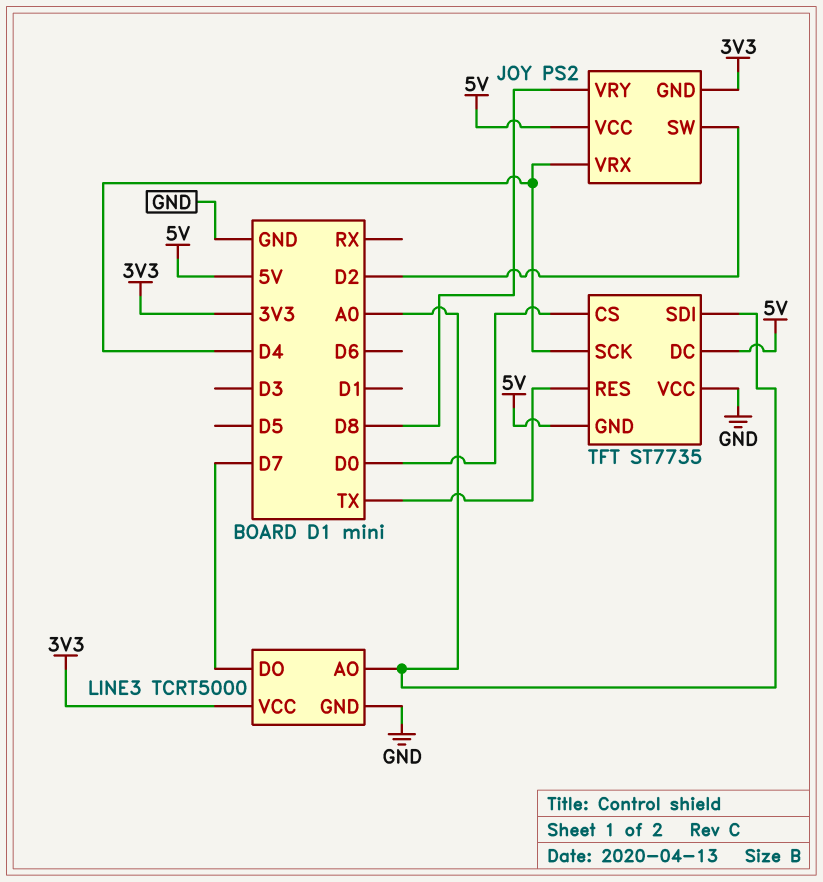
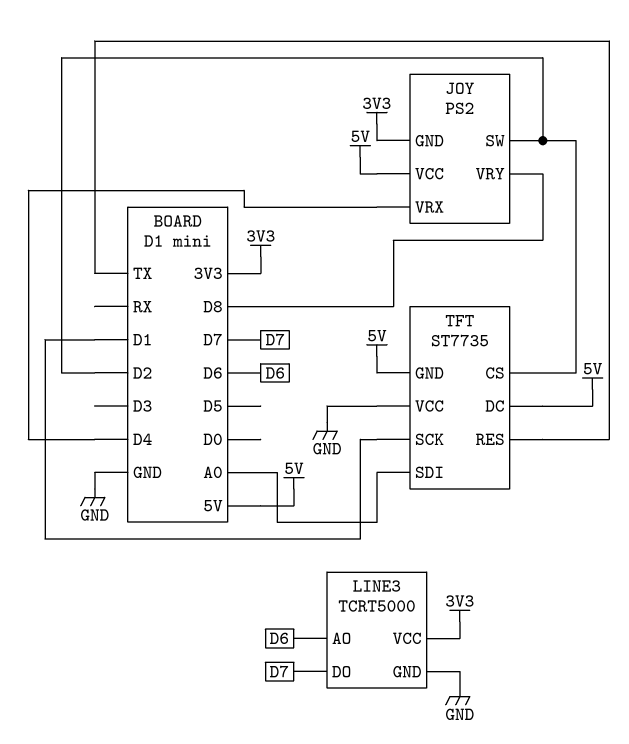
LINE3 pin AO: A0 -> D6
TFT pin CS: D0 -> D2
TFT pin SCK: D4 -> D1

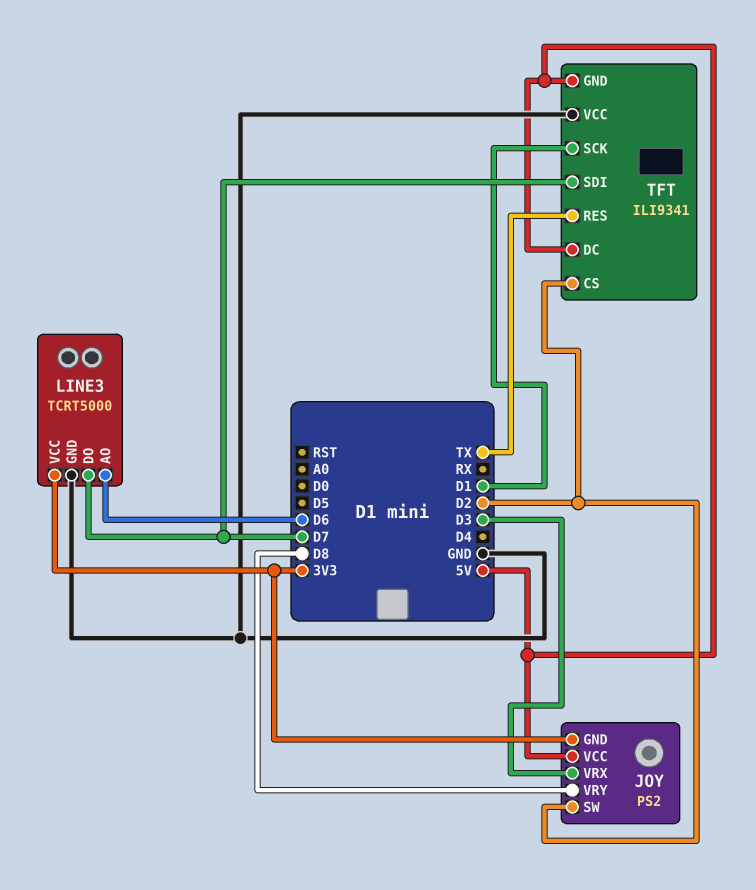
JOY pin VRX: D4 -> D3
TFT: ST7735 -> ILI9341
TFT pin SDI: A0 -> D7

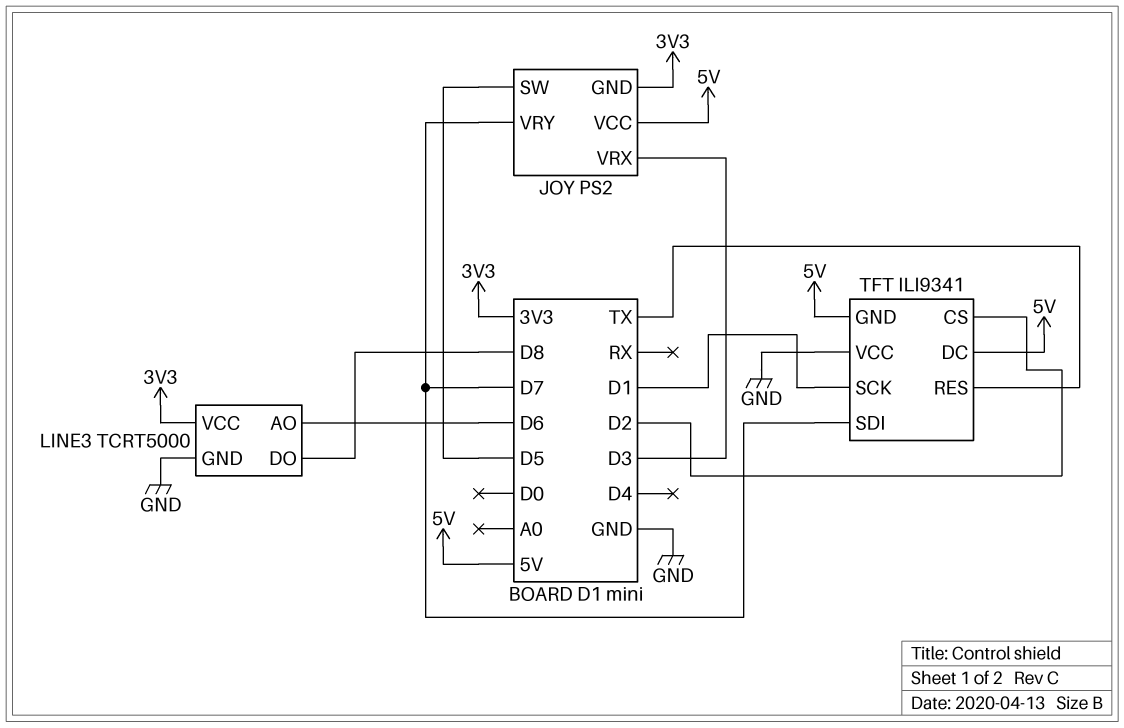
JOY pin SW: D2 -> D5
JOY pin VRY: D8 -> D7
LINE3 pin DO: D7 -> D8

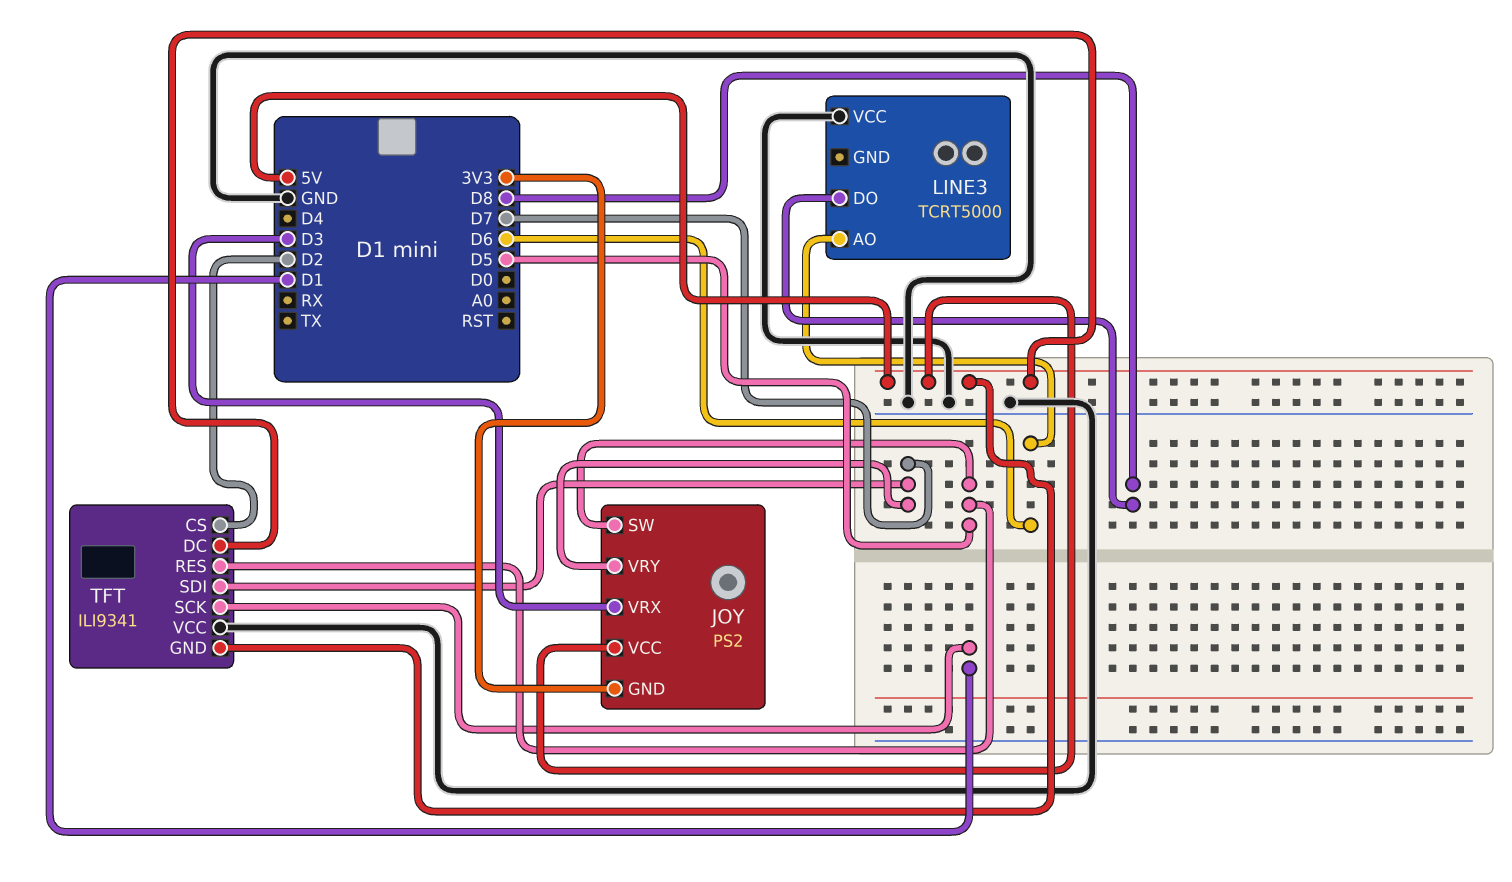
LINE3 pin GND: GND -> none
LINE3 pin VCC: 3V3 -> GND
TFT pin RES: TX -> D5

